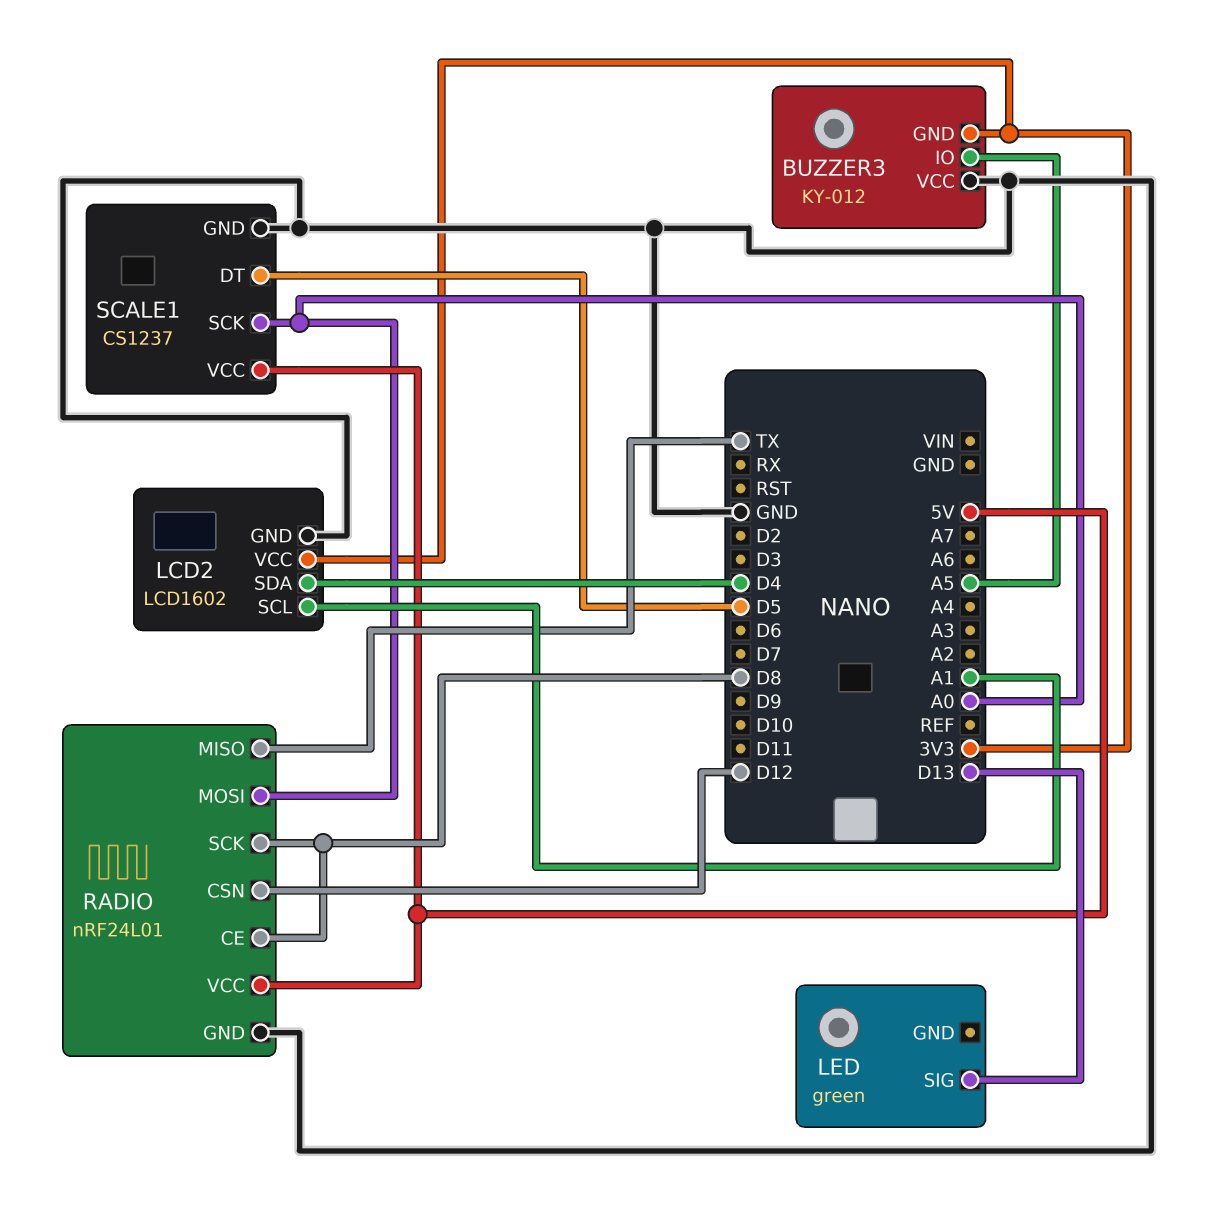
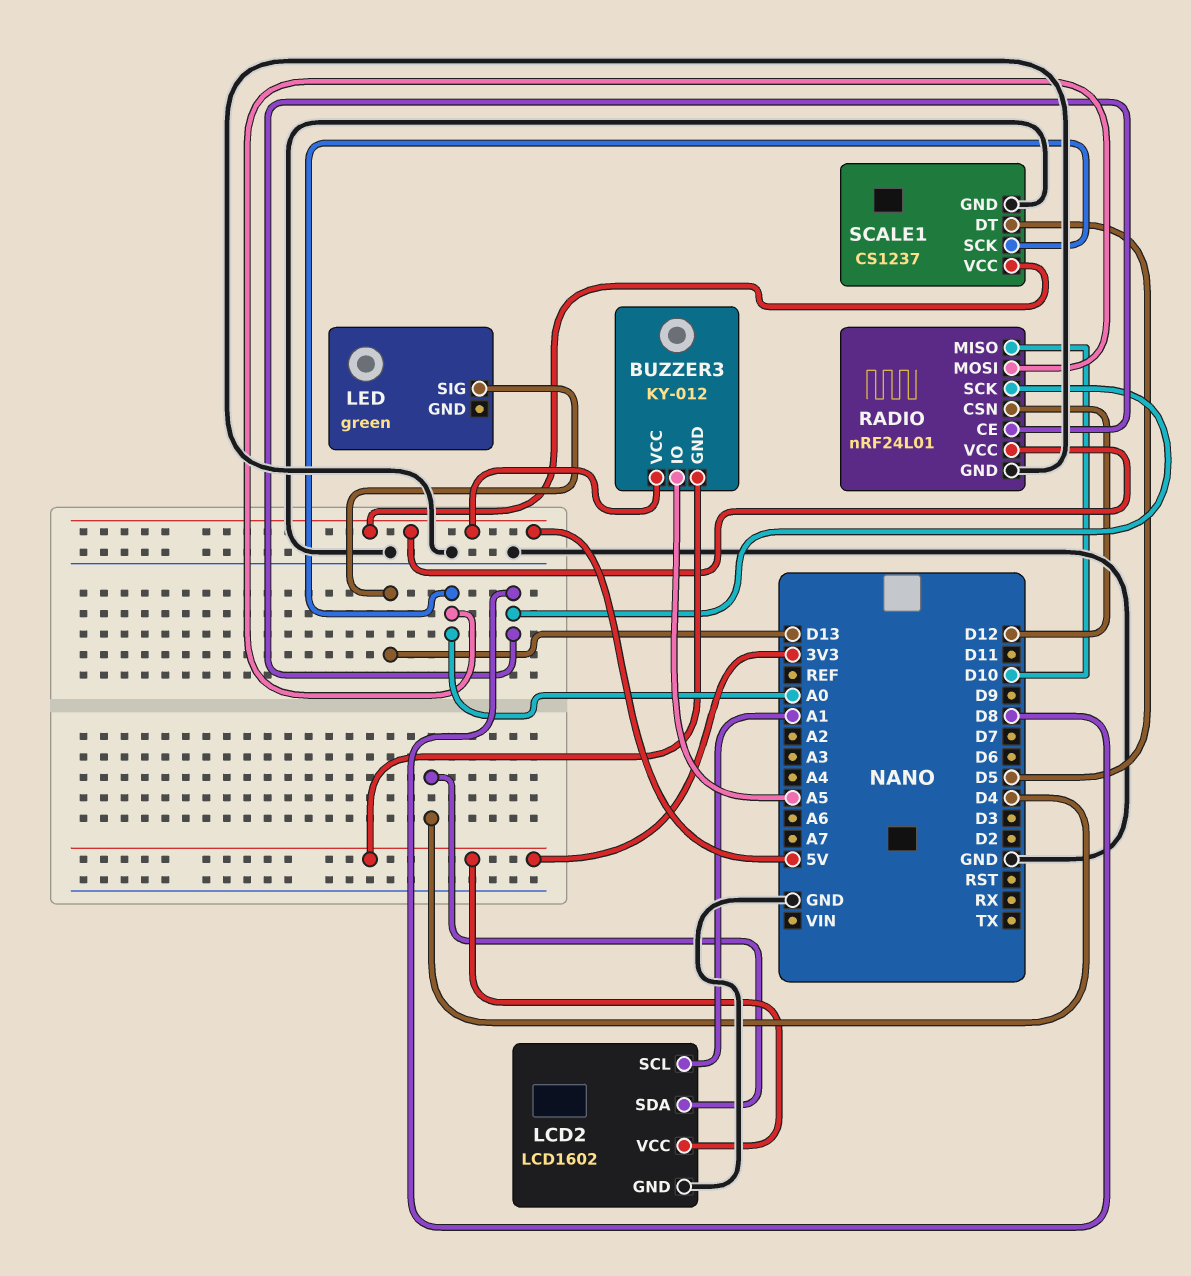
BUZZER3 pin VCC: GND -> 5V
RADIO pin MISO: TX -> D10

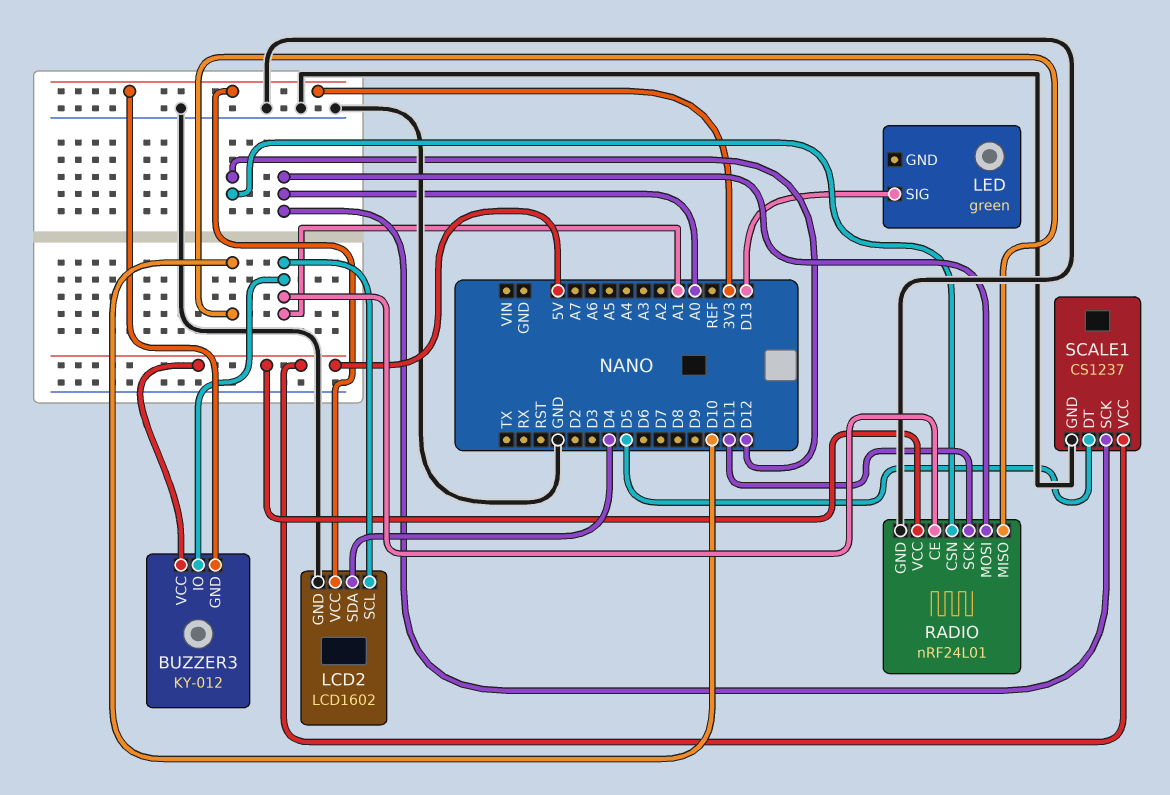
BUZZER3 pin IO: A5 -> A1
RADIO pin CE: D8 -> A1
RADIO pin SCK: D8 -> D11

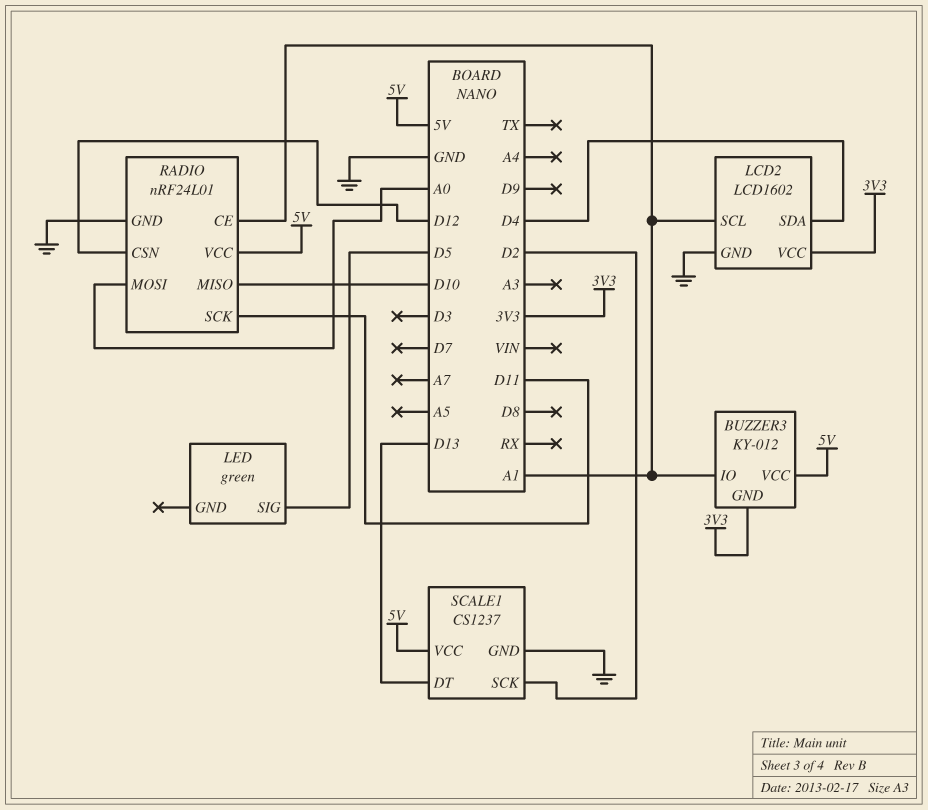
LED pin SIG: D13 -> D5
SCALE1 pin DT: D5 -> D13
SCALE1 pin SCK: A0 -> D2

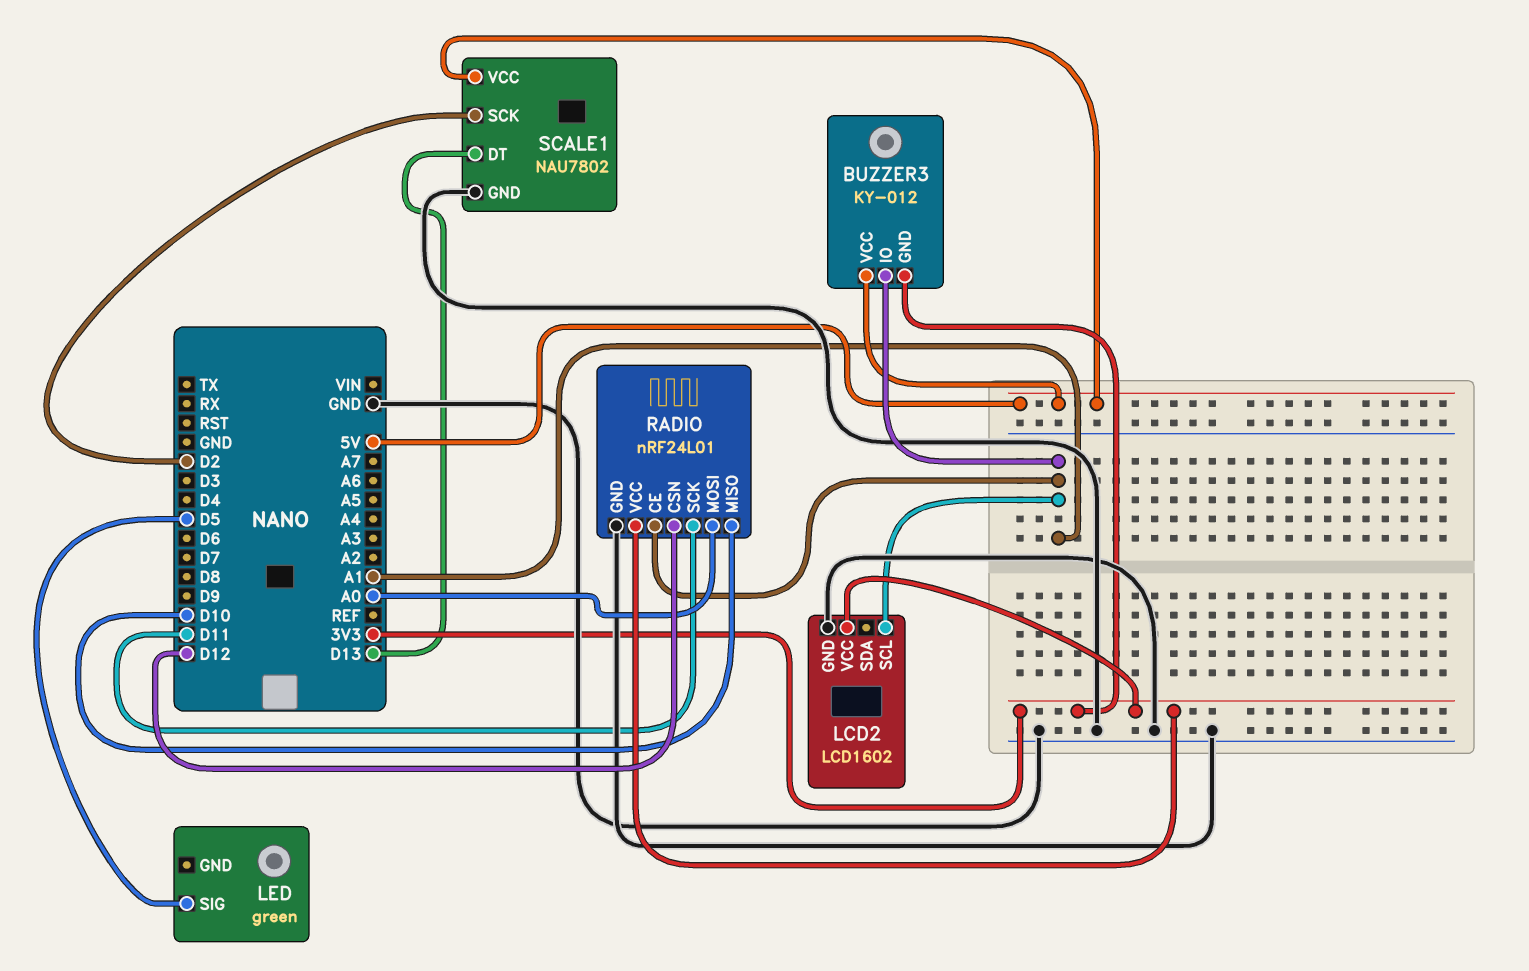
LCD2 pin SDA: D4 -> none
RADIO pin VCC: 5V -> 3V3
SCALE1: CS1237 -> NAU7802

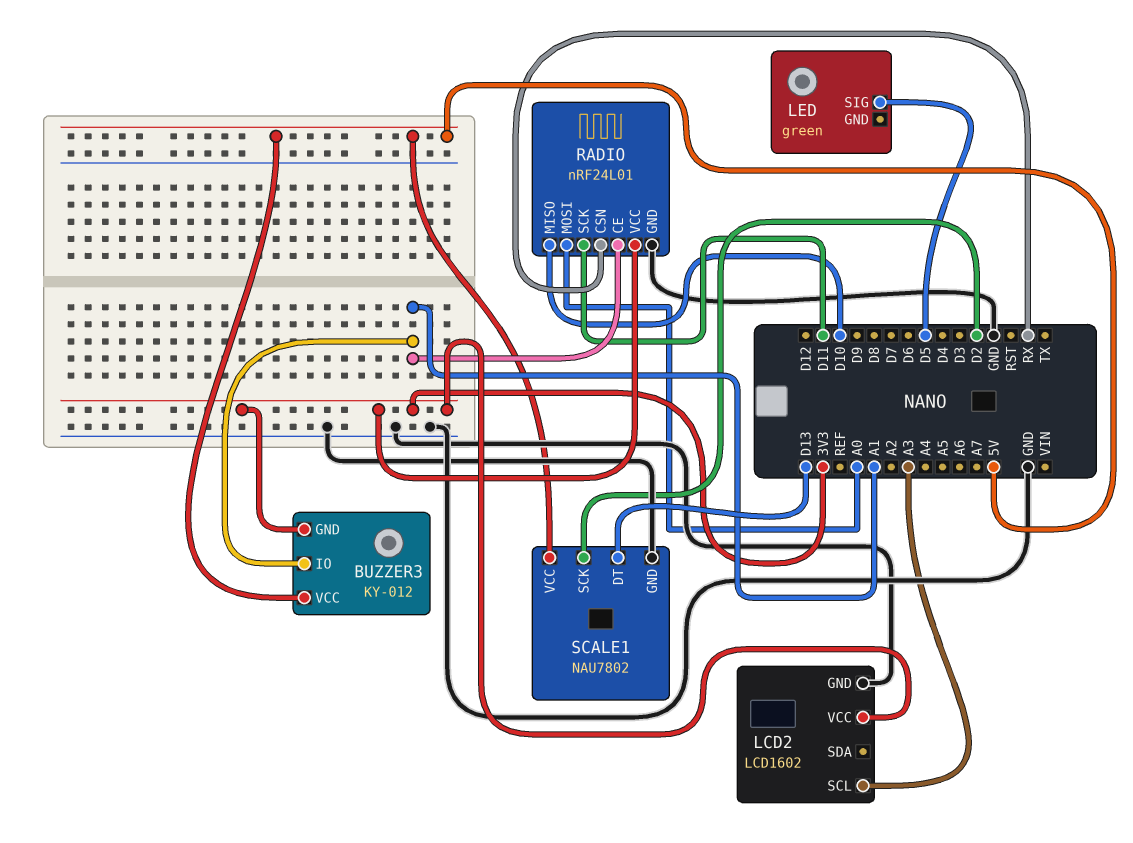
LCD2 pin SCL: A1 -> A3
RADIO pin CSN: D12 -> RX

